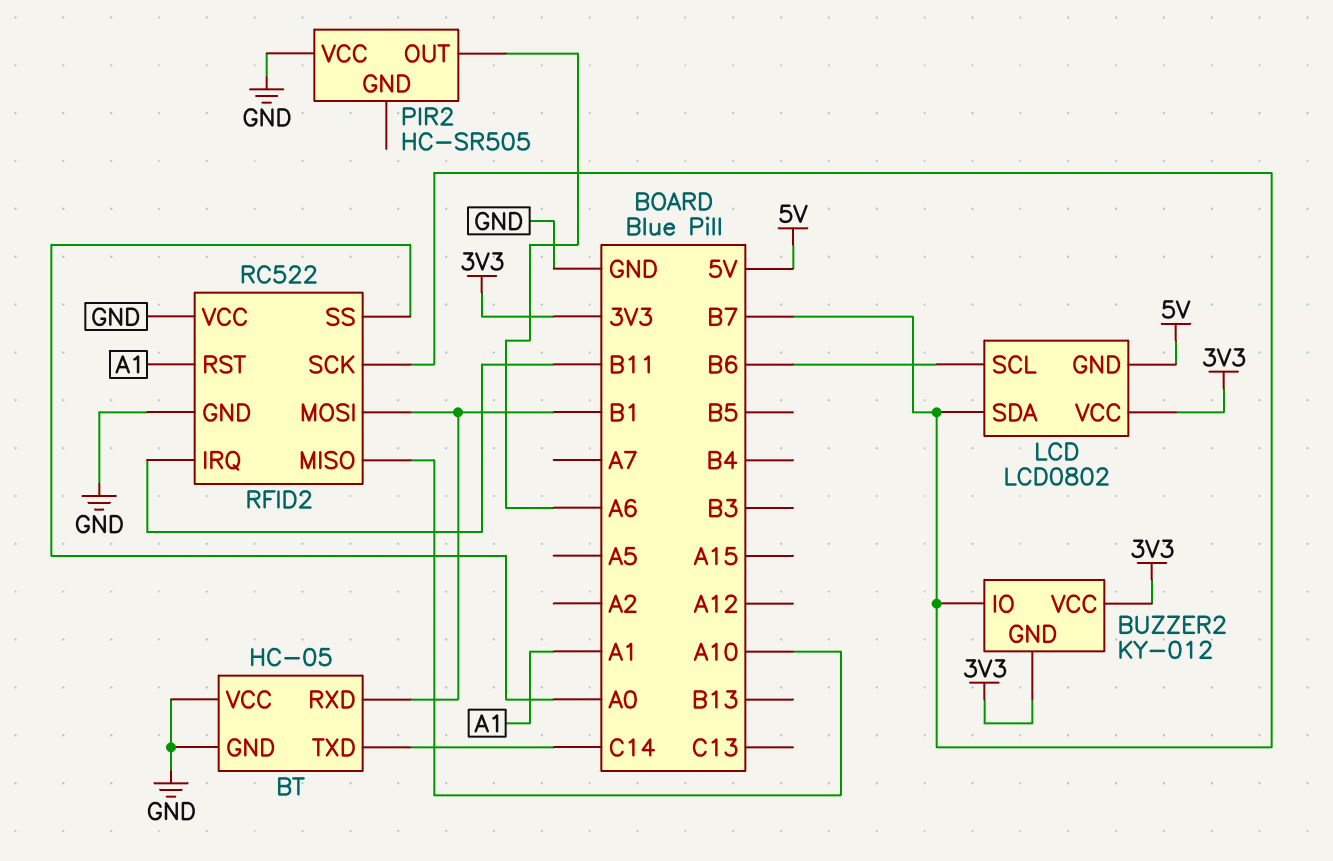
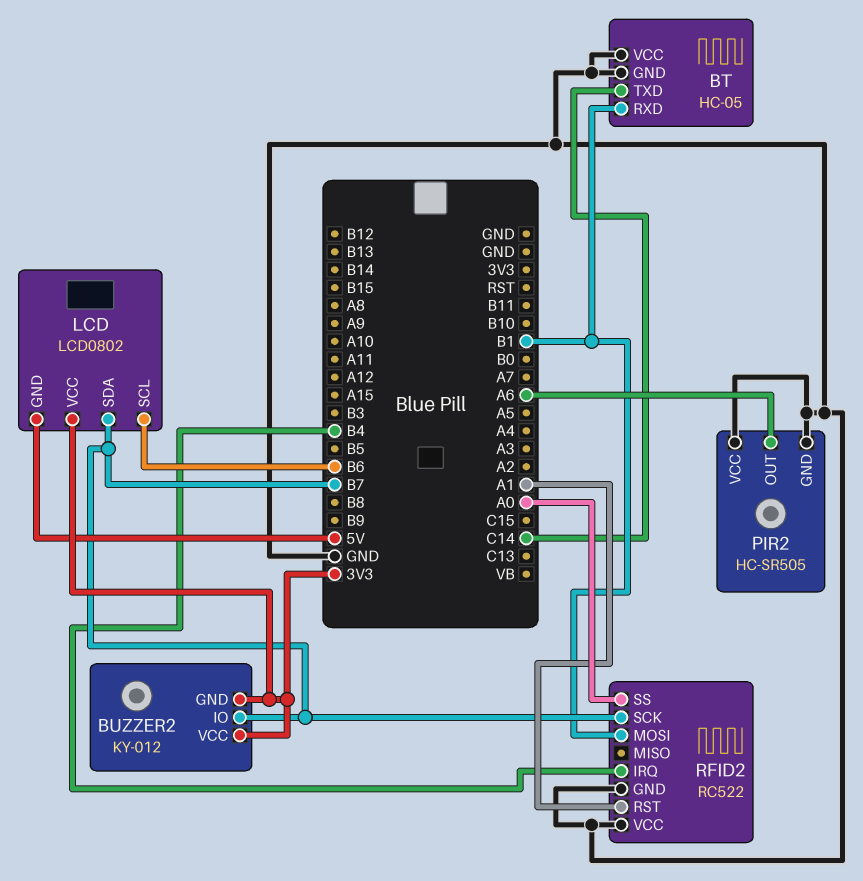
PIR2 pin GND: none -> GND
RFID2 pin IRQ: B11 -> B4
RFID2 pin MISO: A10 -> none

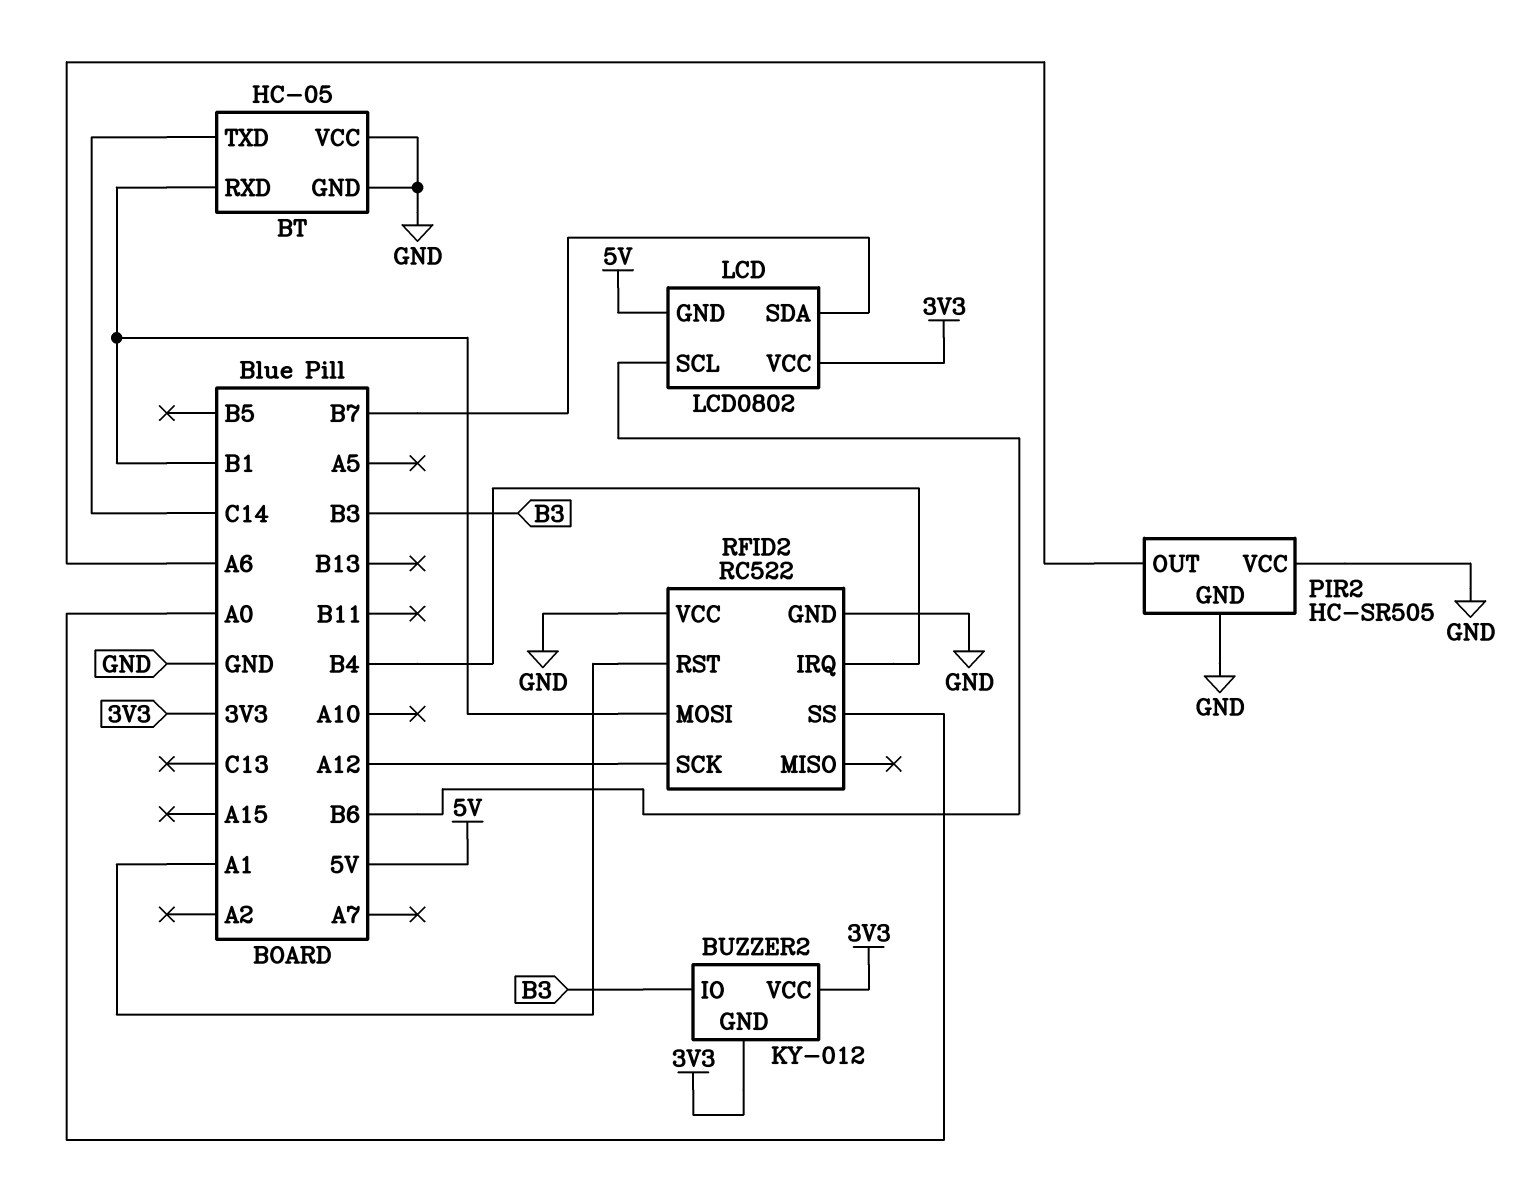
BUZZER2 pin IO: B7 -> B3
RFID2 pin SCK: B7 -> A12

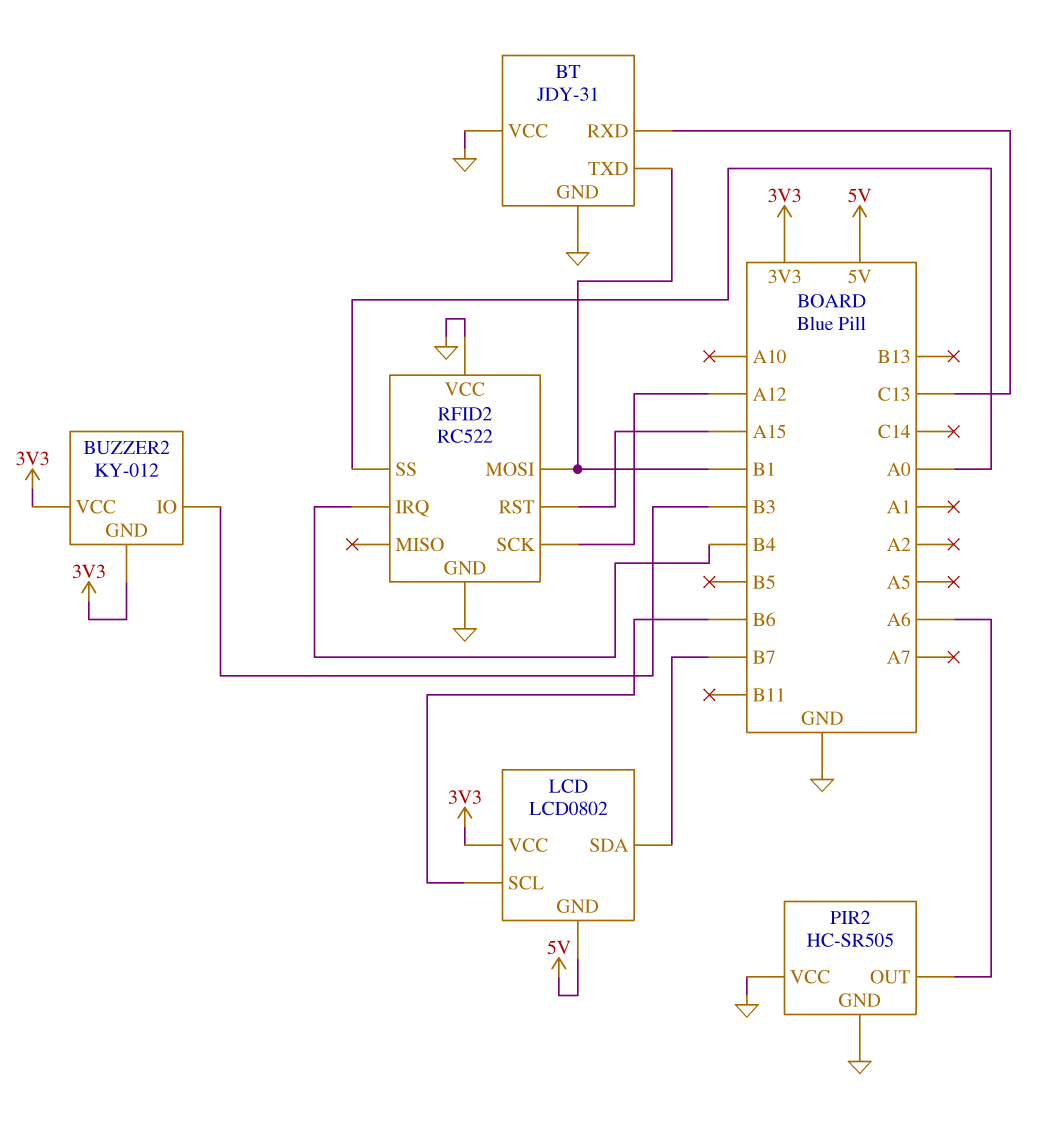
BT: HC-05 -> JDY-31
BT pin RXD: B1 -> C13
BT pin TXD: C14 -> B1
RFID2 pin RST: A1 -> A15

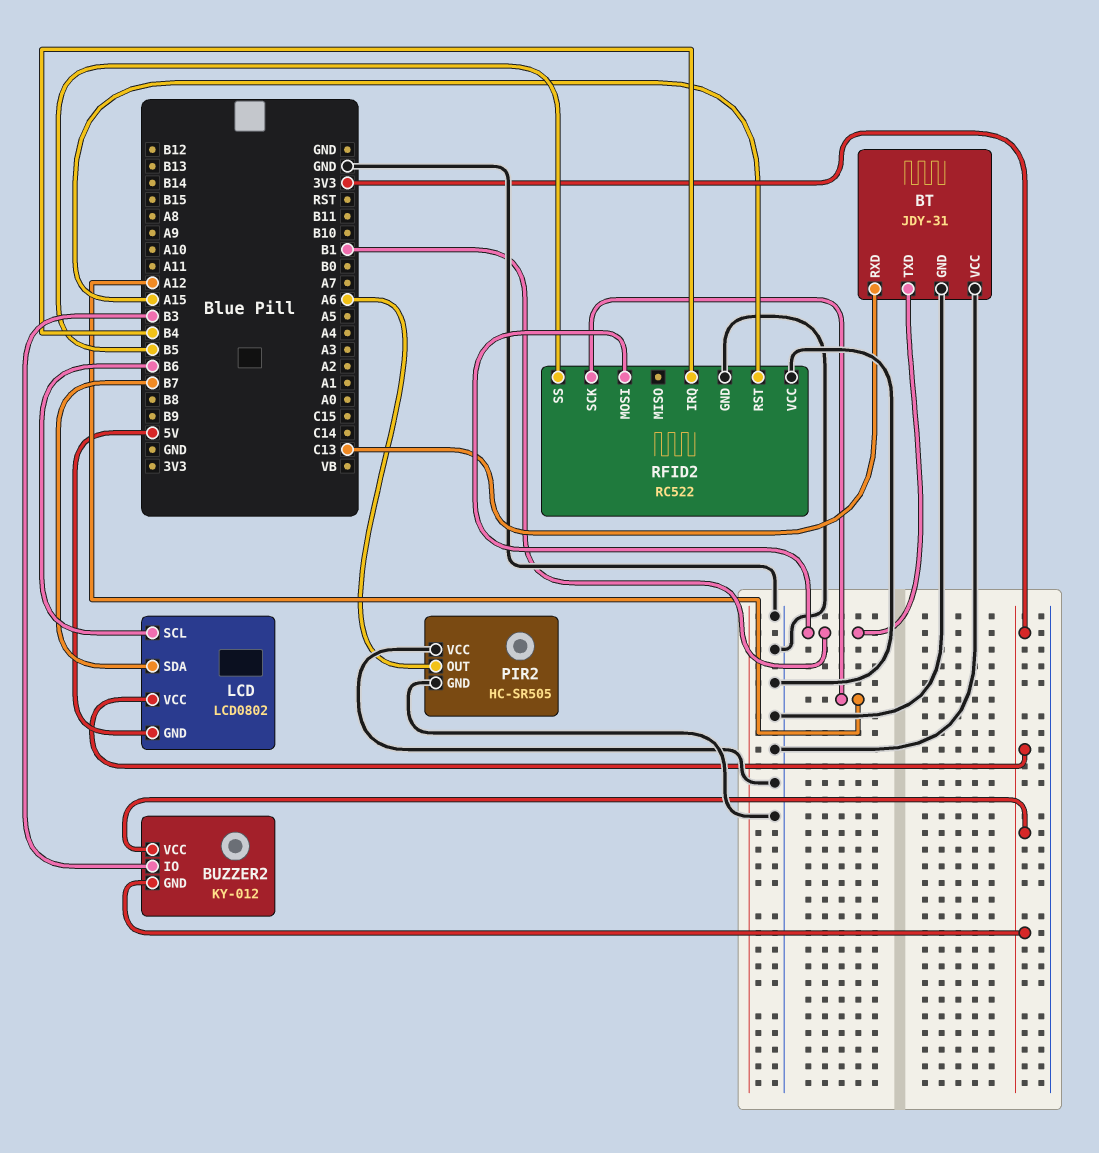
RFID2 pin SS: A0 -> B5

